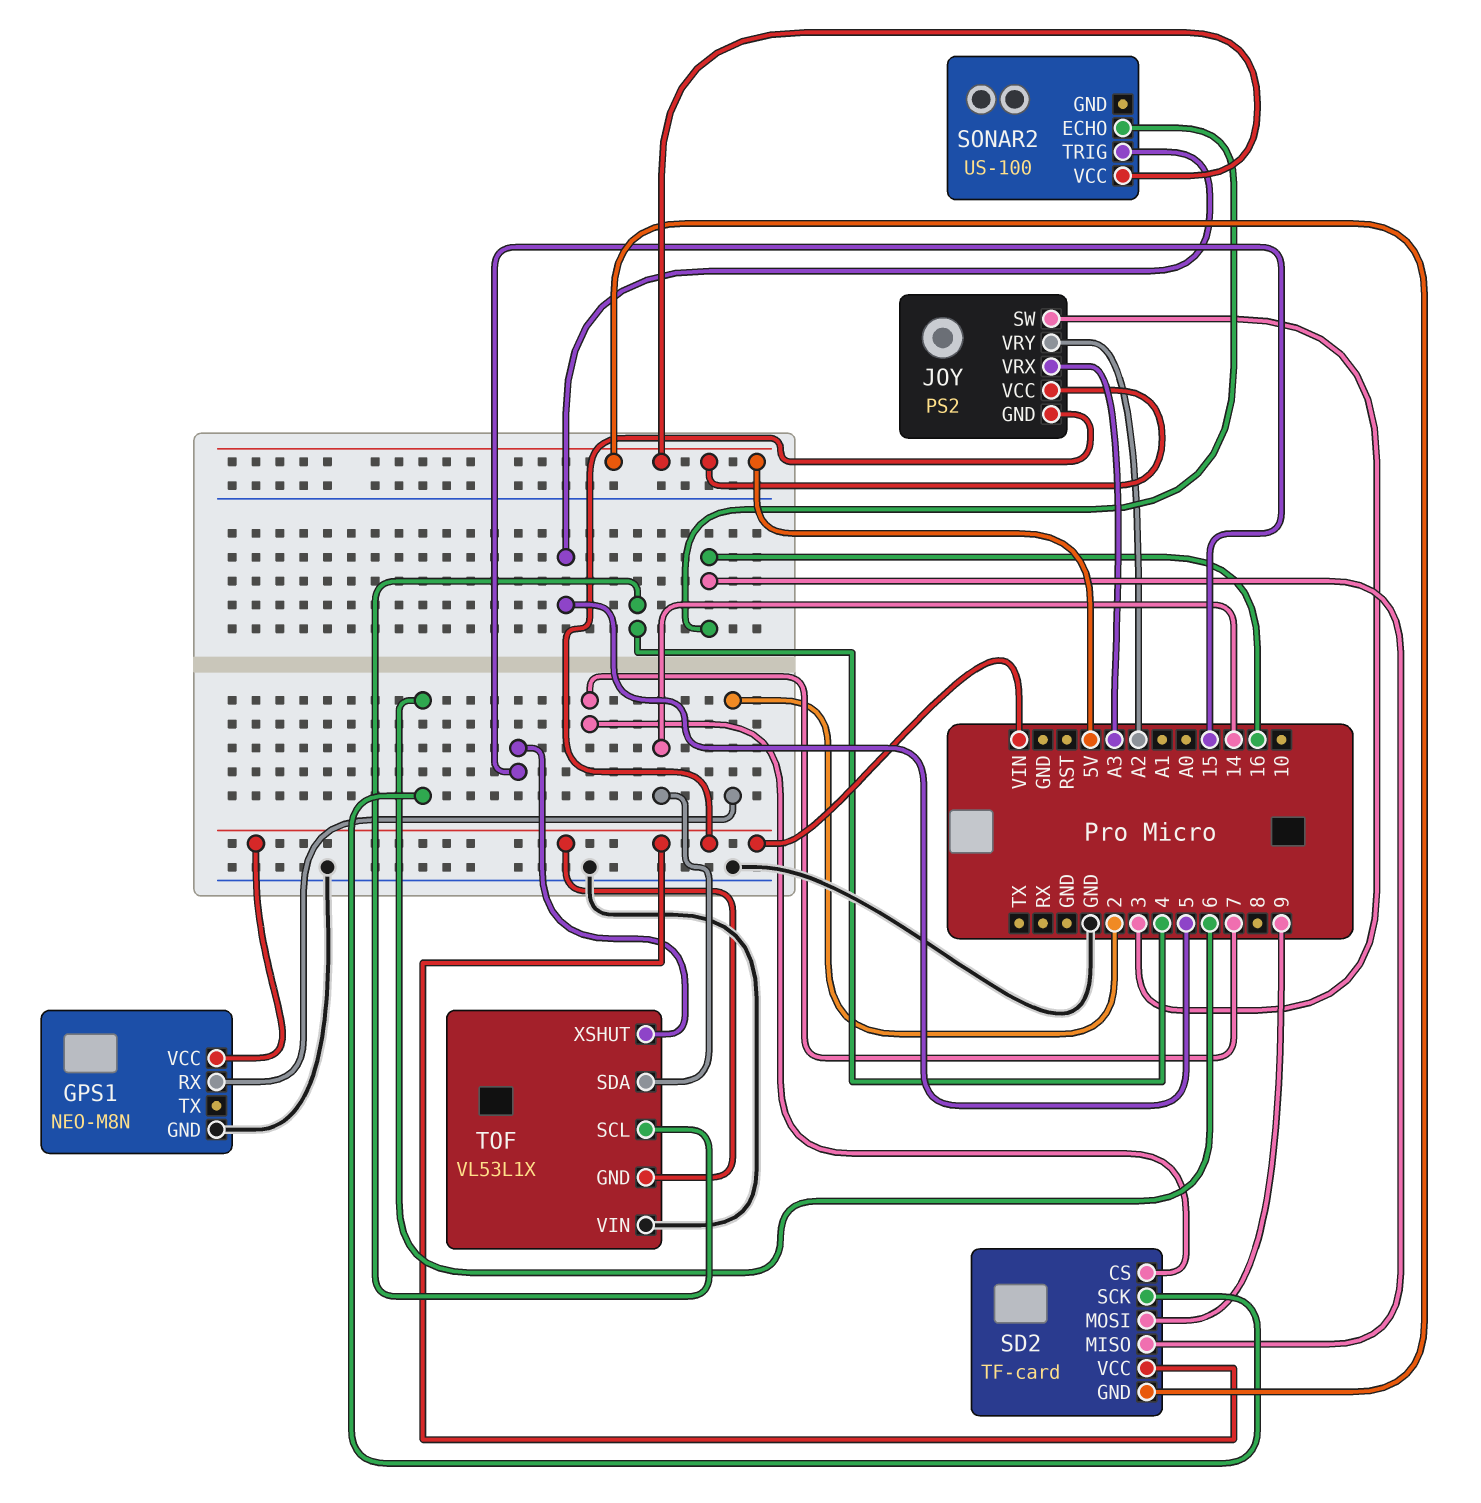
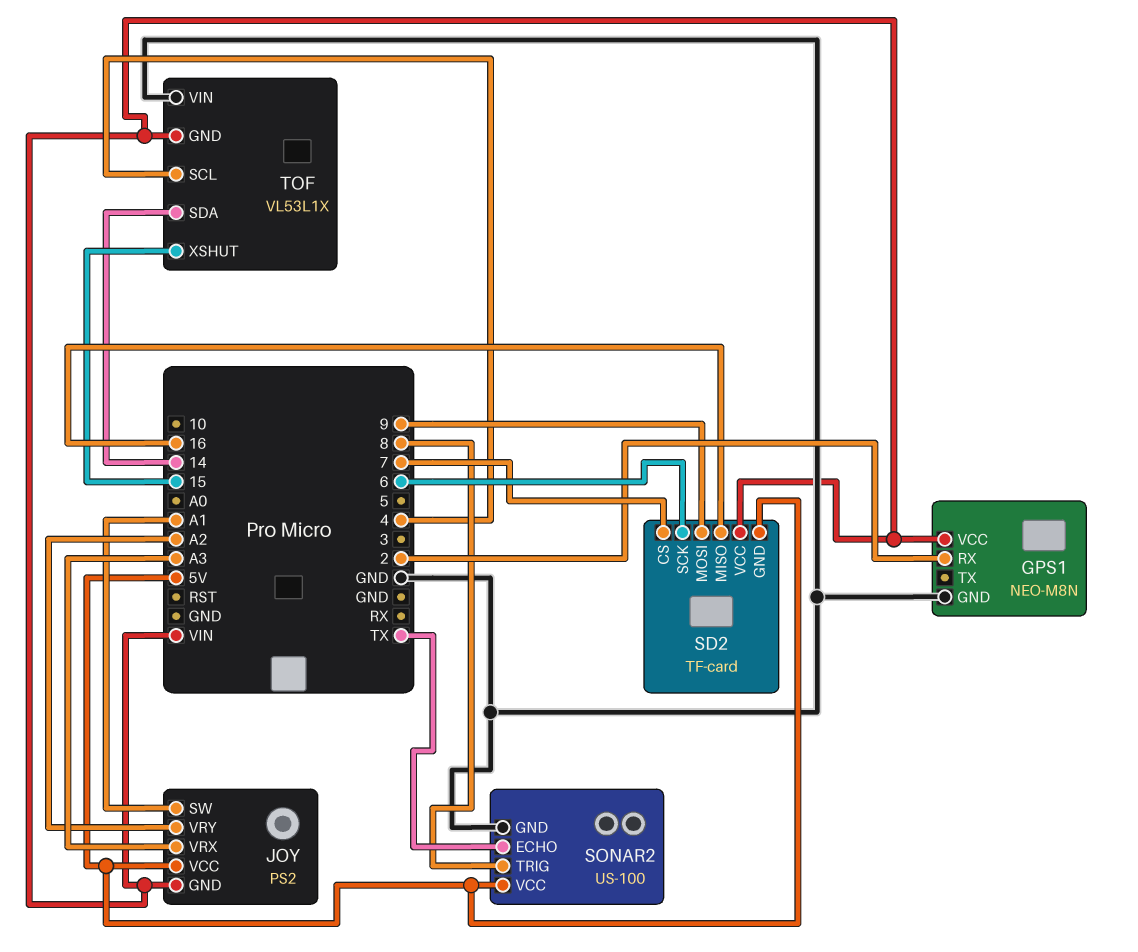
JOY pin SW: 3 -> A1
SONAR2 pin ECHO: 16 -> TX
SONAR2 pin GND: none -> GND
SONAR2 pin TRIG: 5 -> 8

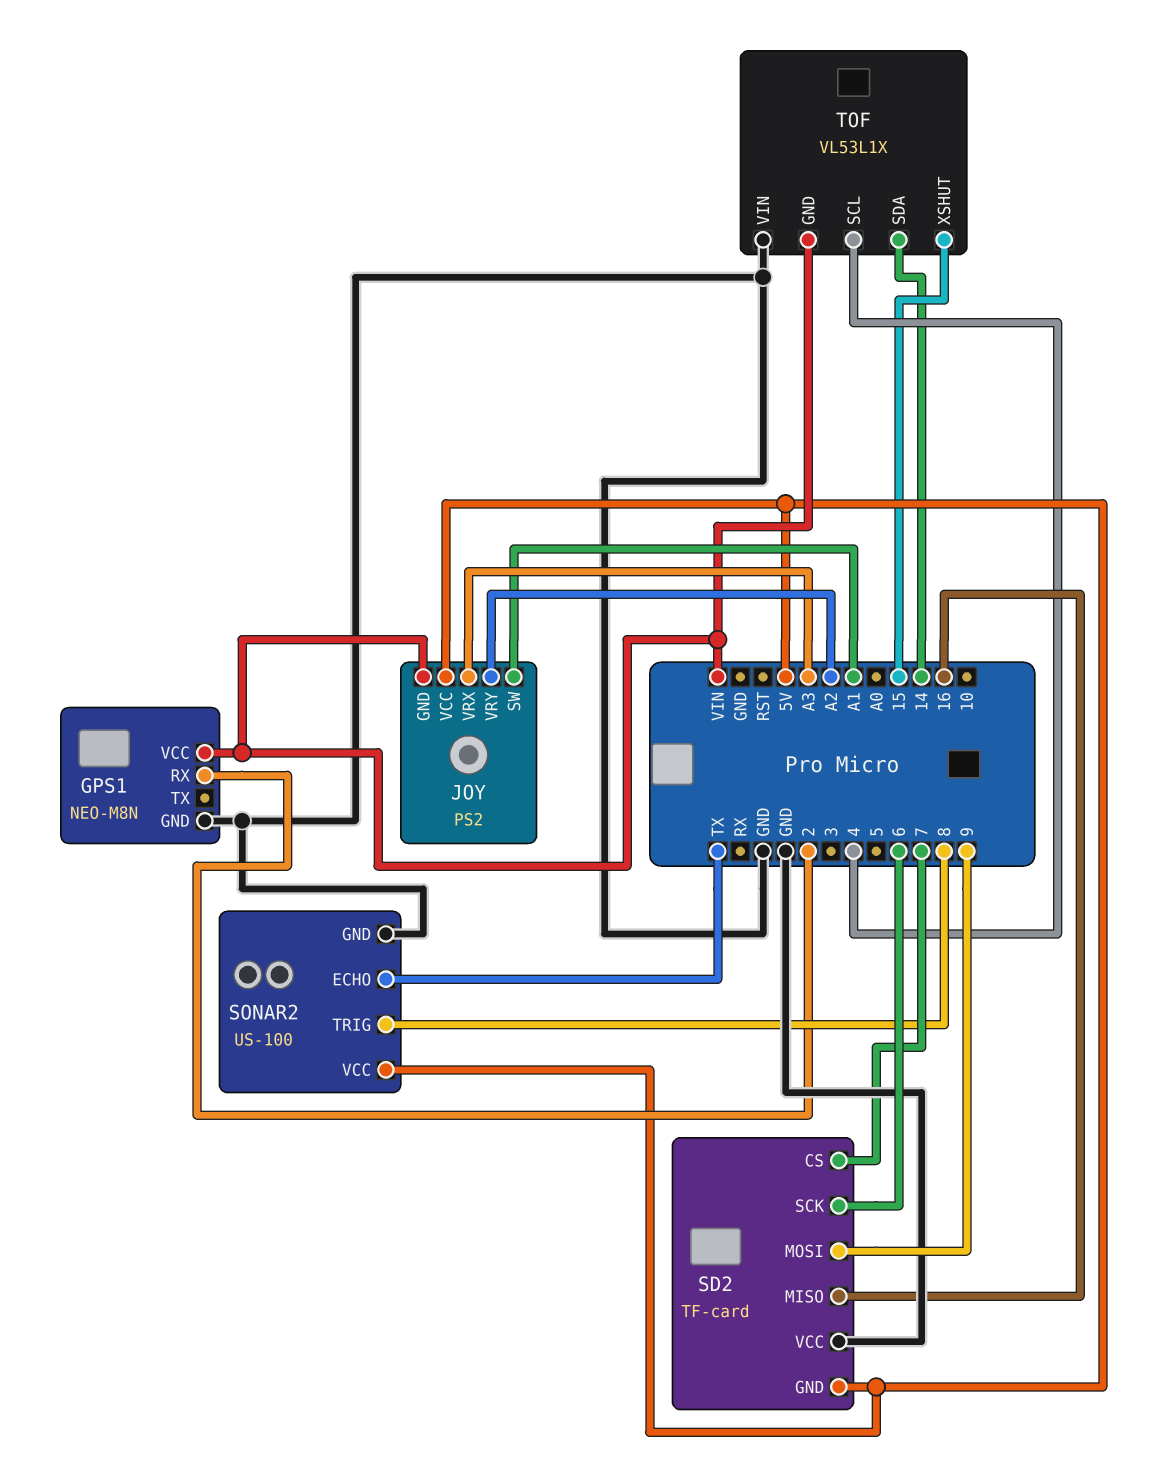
SD2 pin VCC: VIN -> GND

